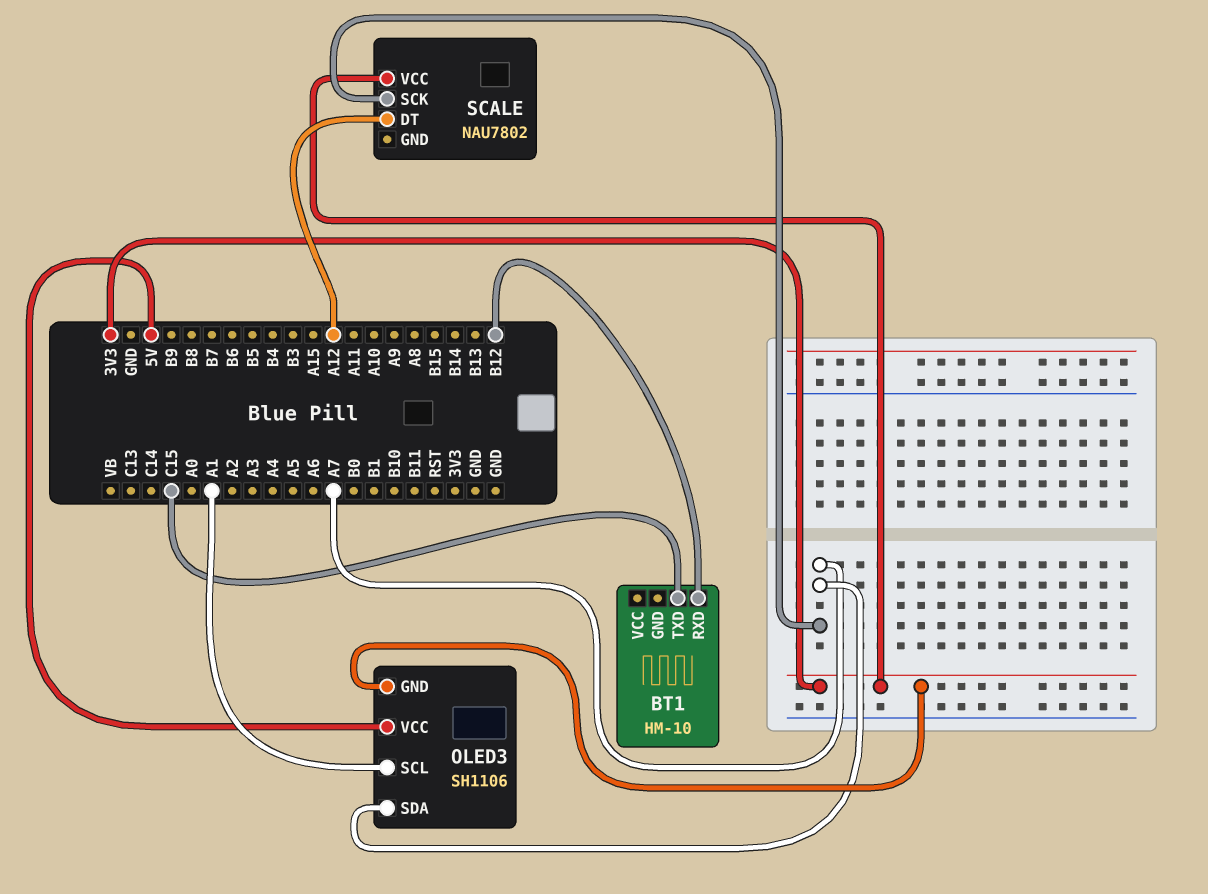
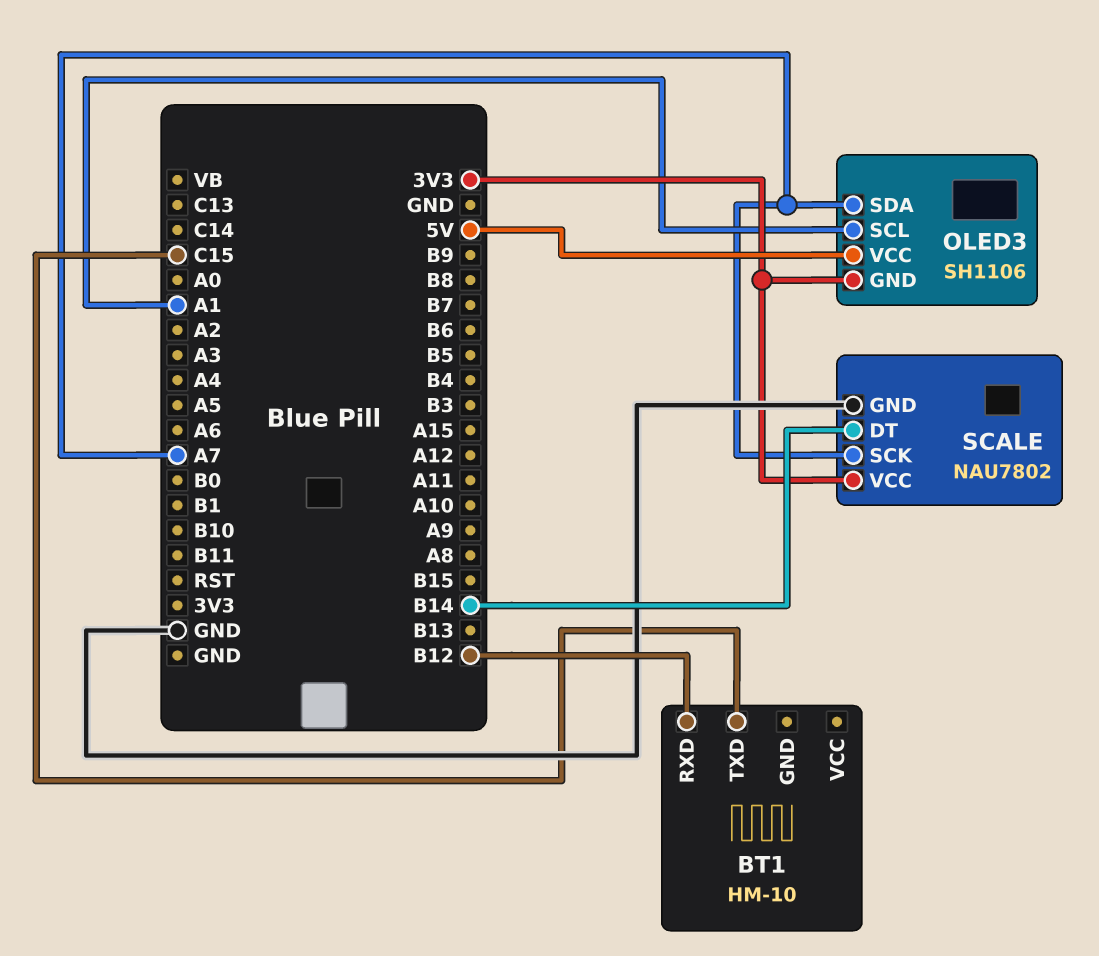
SCALE pin DT: A12 -> B14
SCALE pin GND: none -> GND

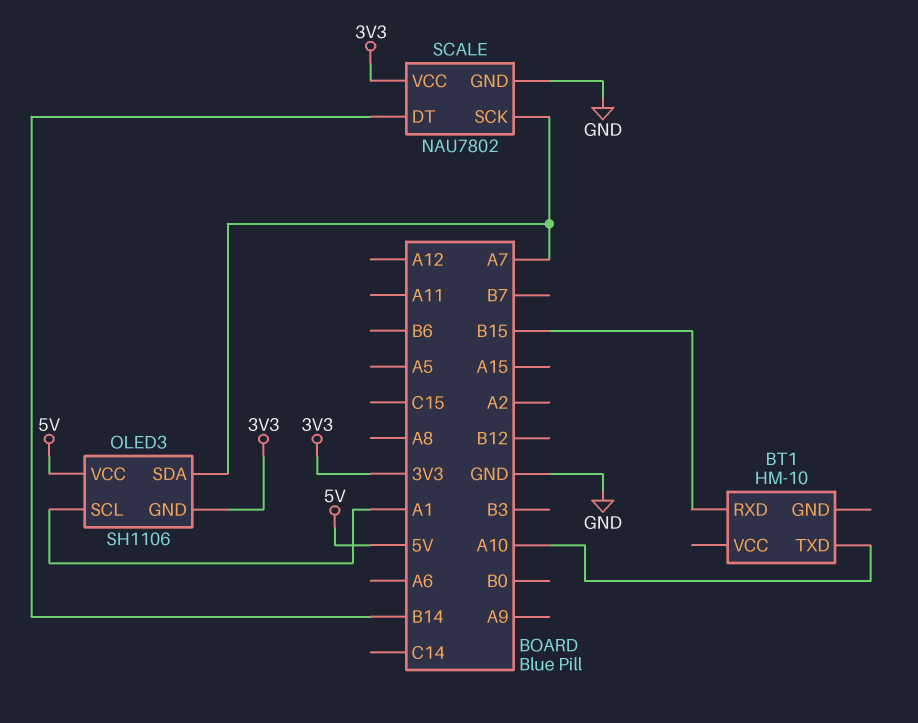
BT1 pin RXD: B12 -> B15
BT1 pin TXD: C15 -> A10

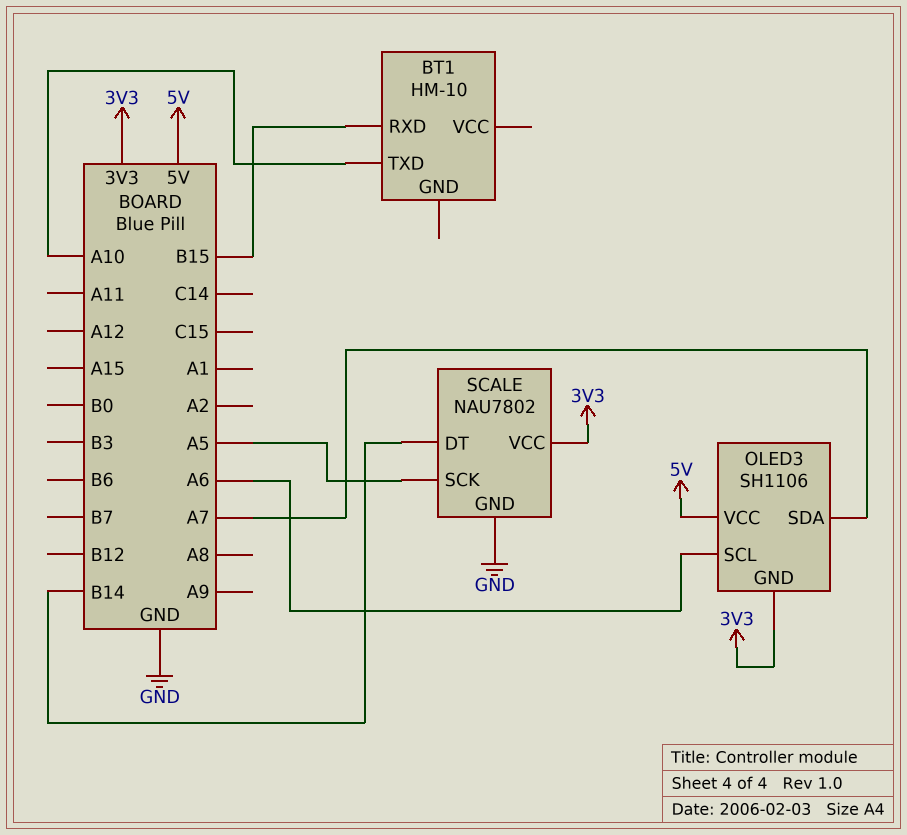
OLED3 pin SCL: A1 -> A6
SCALE pin SCK: A7 -> A5

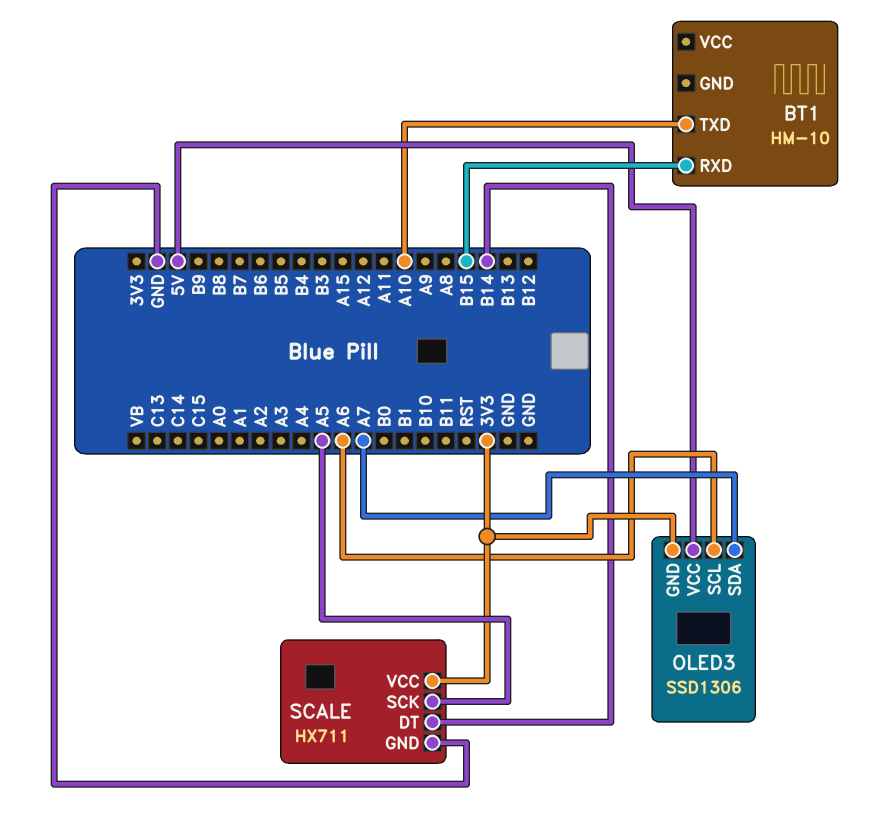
OLED3: SH1106 -> SSD1306
SCALE: NAU7802 -> HX711

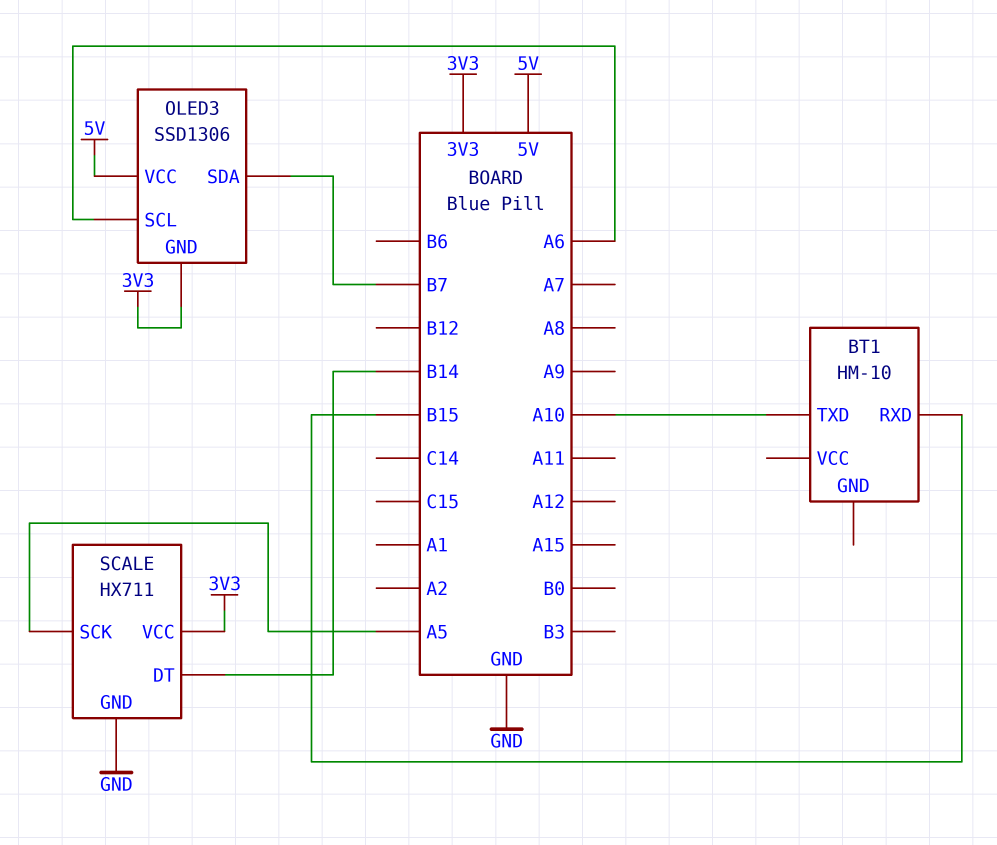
OLED3 pin SDA: A7 -> B7

